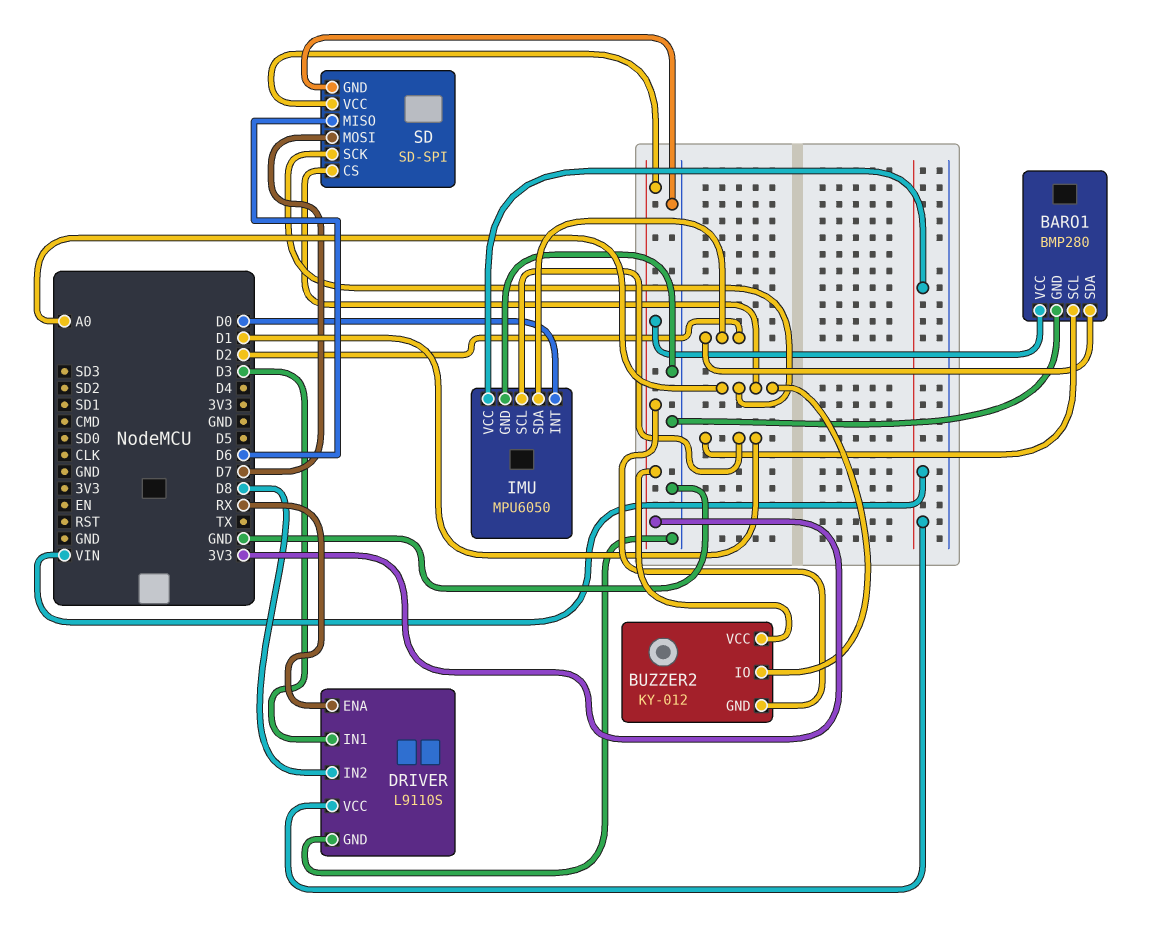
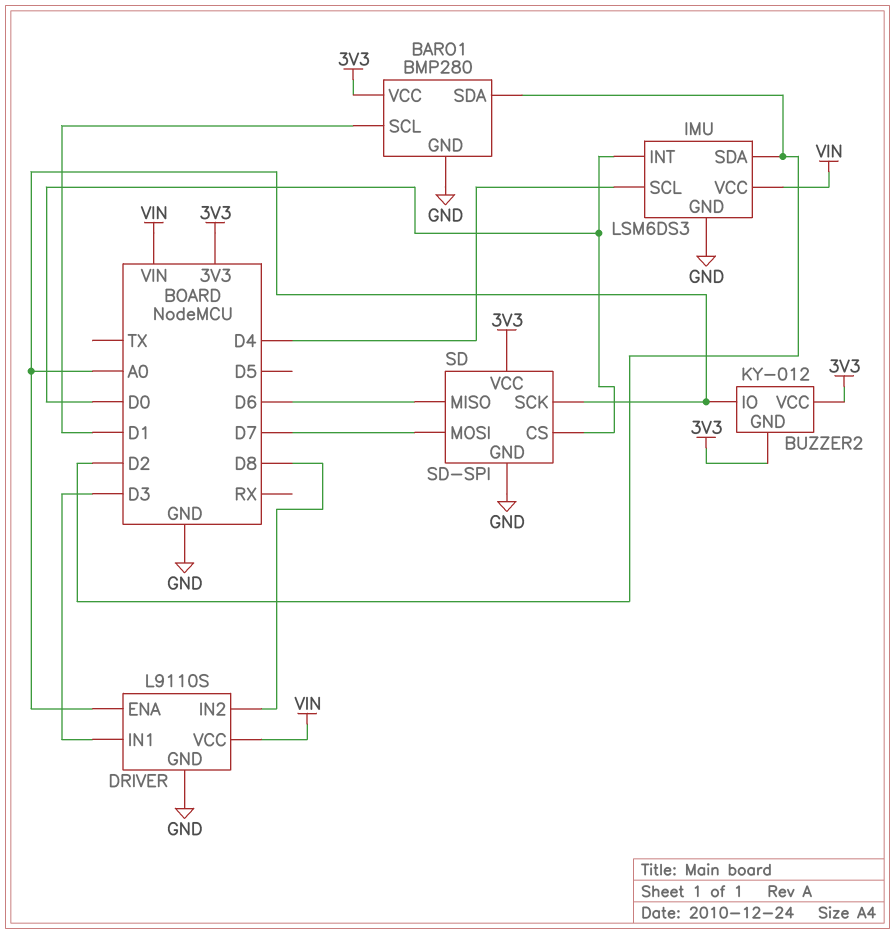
DRIVER pin ENA: RX -> A0
IMU: MPU6050 -> LSM6DS3
IMU pin SCL: D1 -> D4
SD pin CS: A0 -> D0

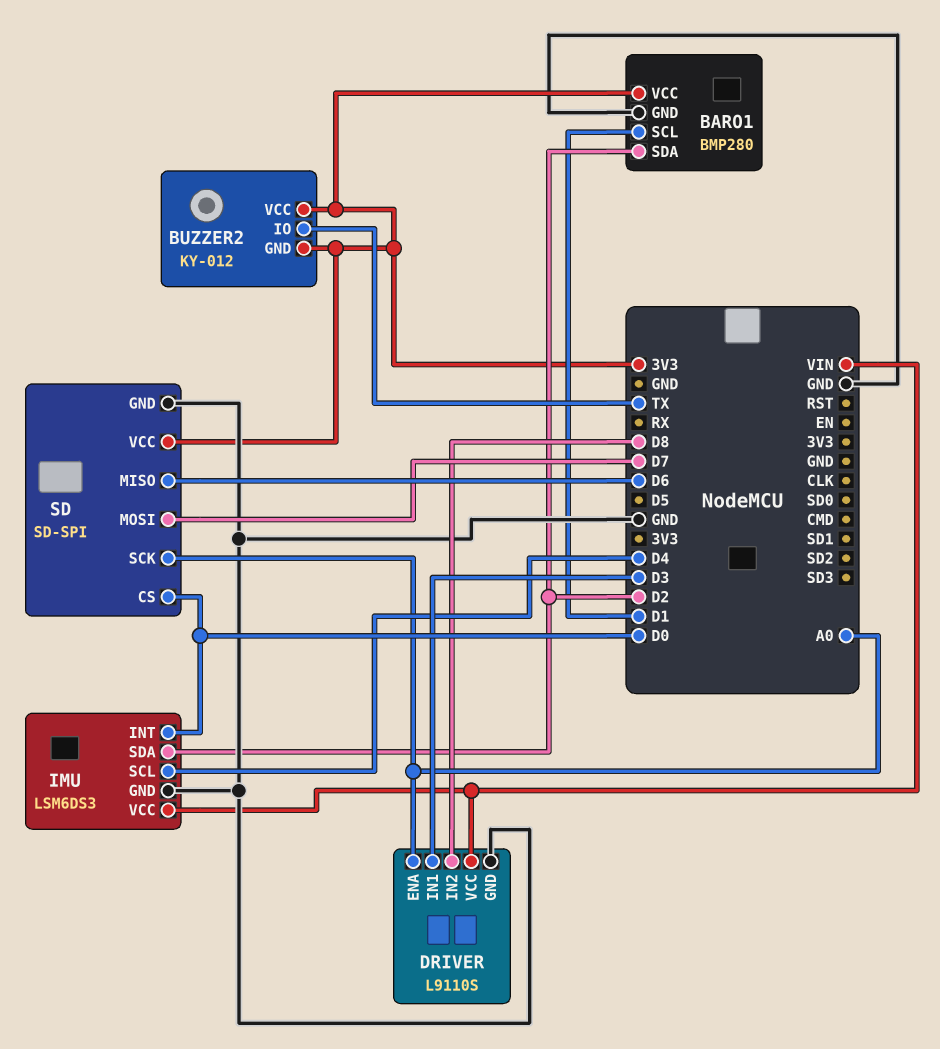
BUZZER2 pin IO: A0 -> TX

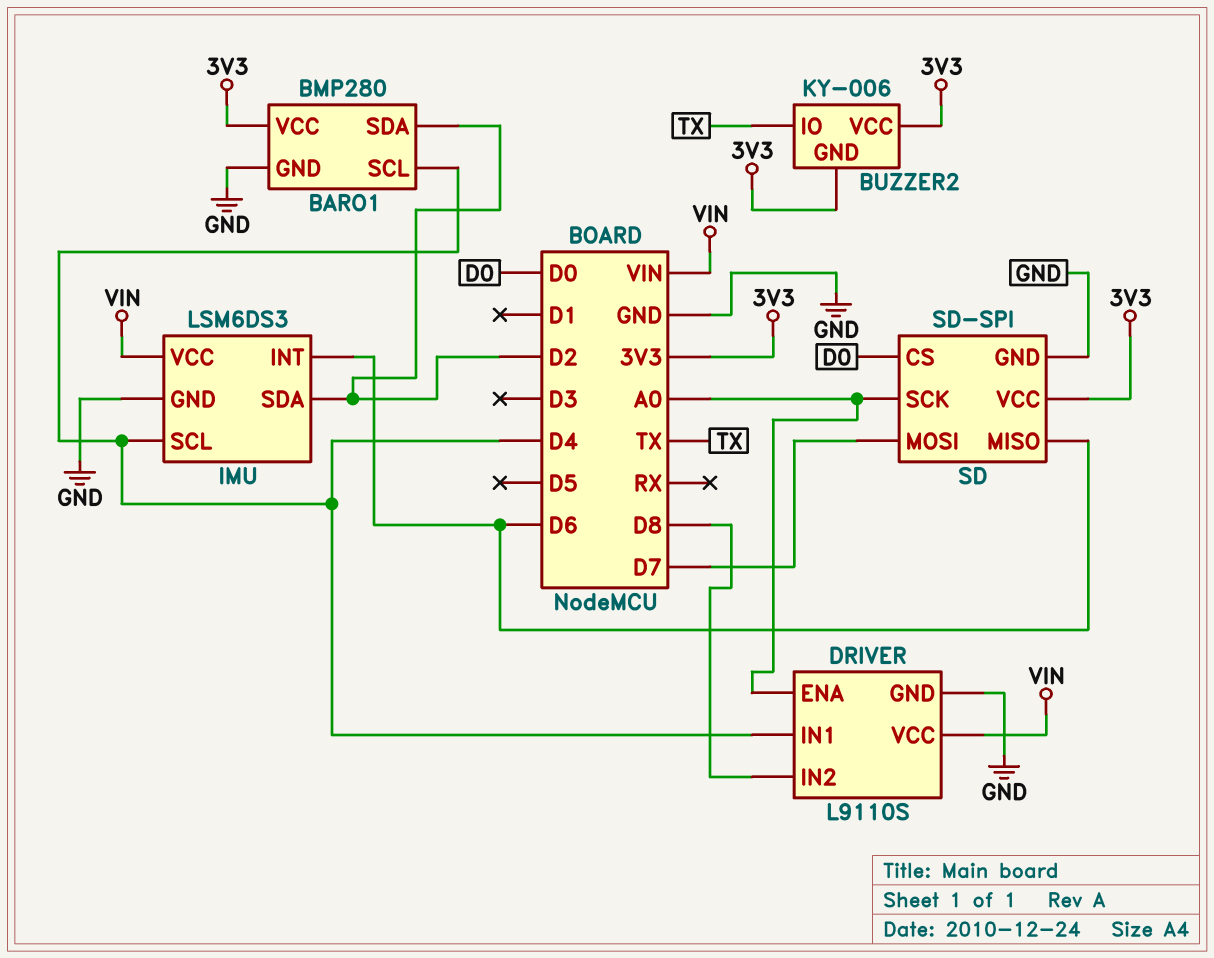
BARO1 pin SCL: D1 -> D4
BUZZER2: KY-012 -> KY-006
DRIVER pin IN1: D3 -> D4
IMU pin INT: D0 -> D6

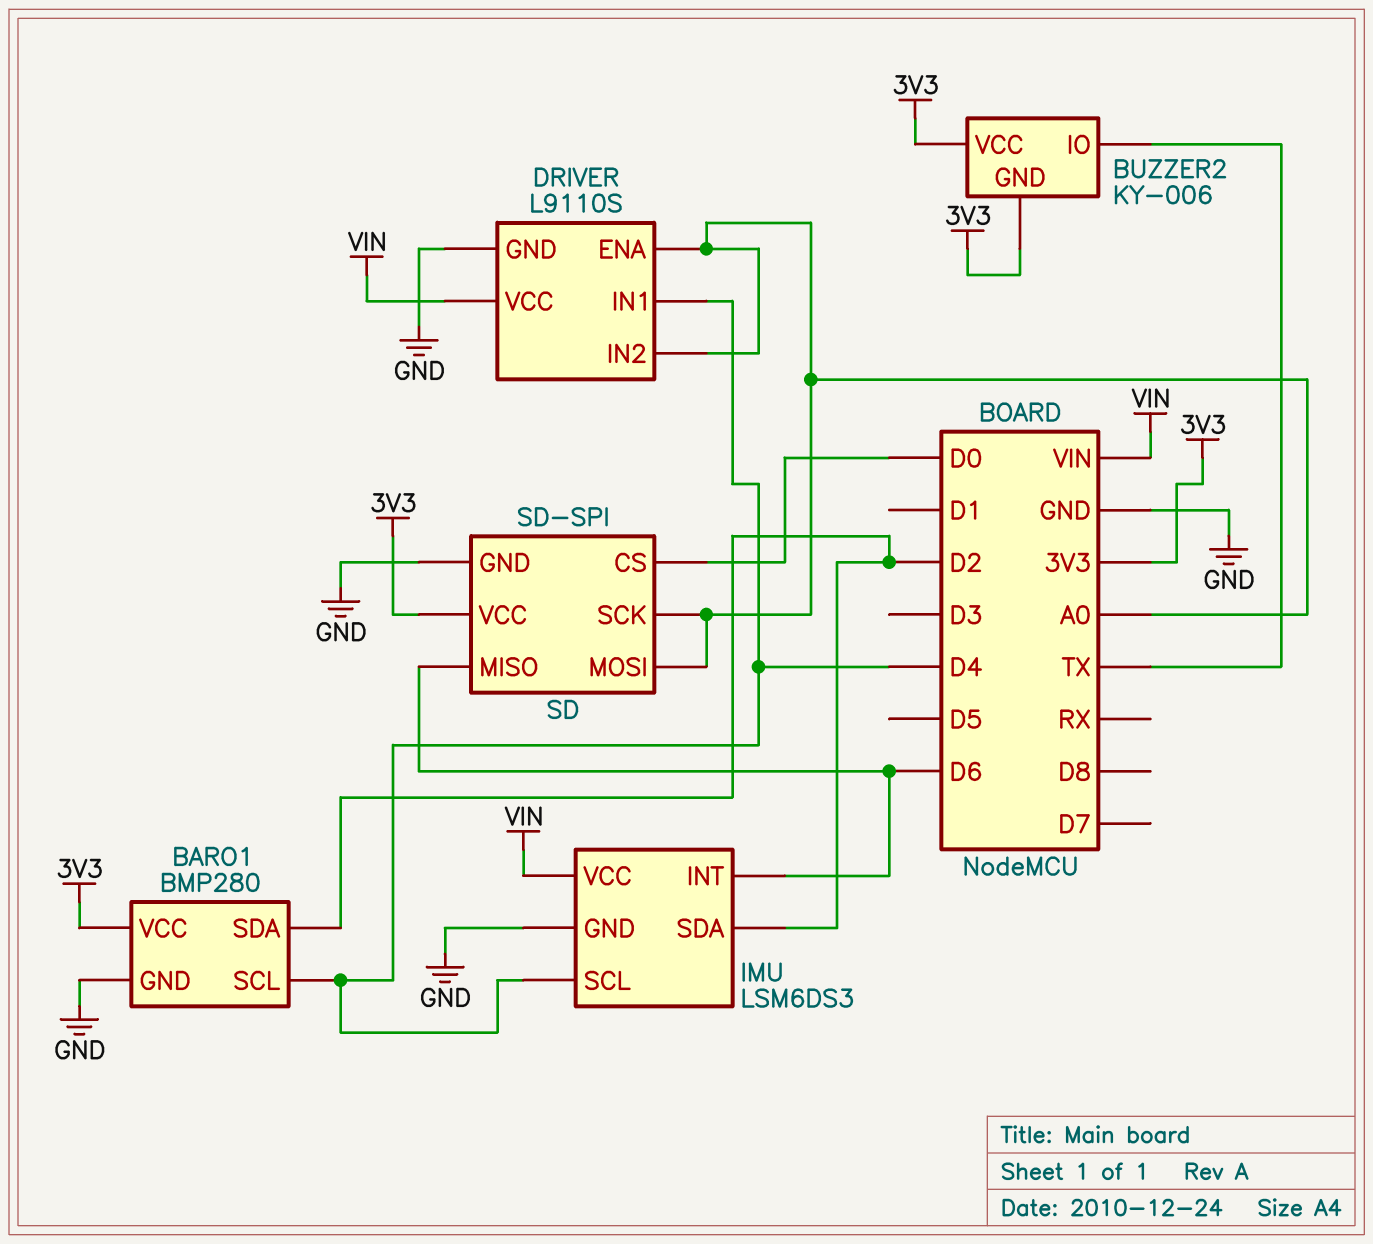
DRIVER pin IN2: D8 -> A0
SD pin MOSI: D7 -> A0

